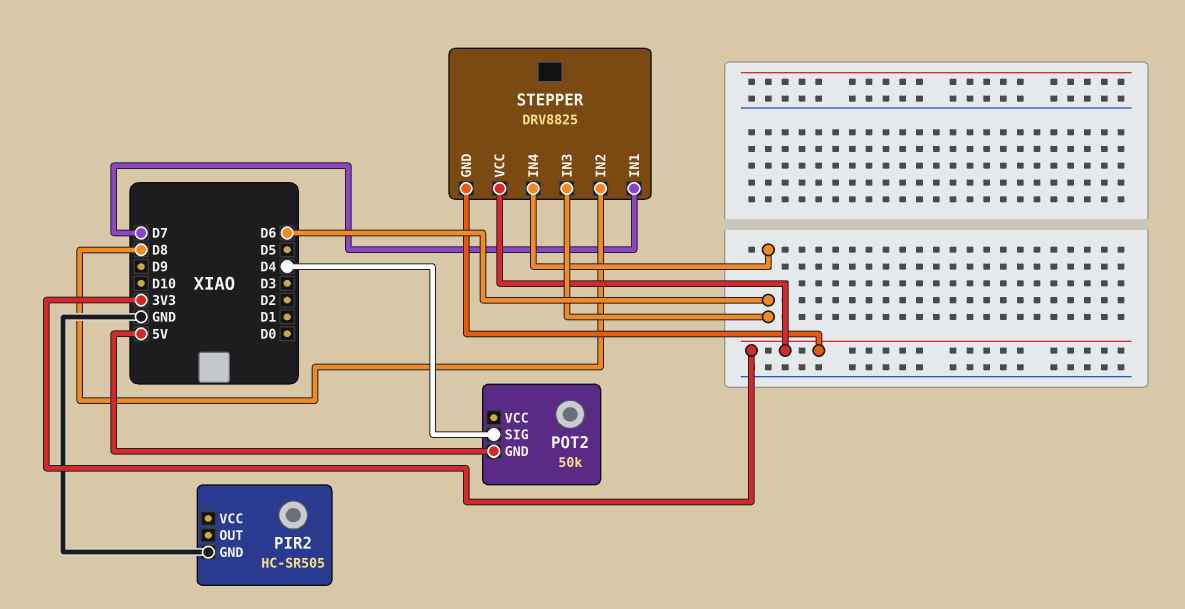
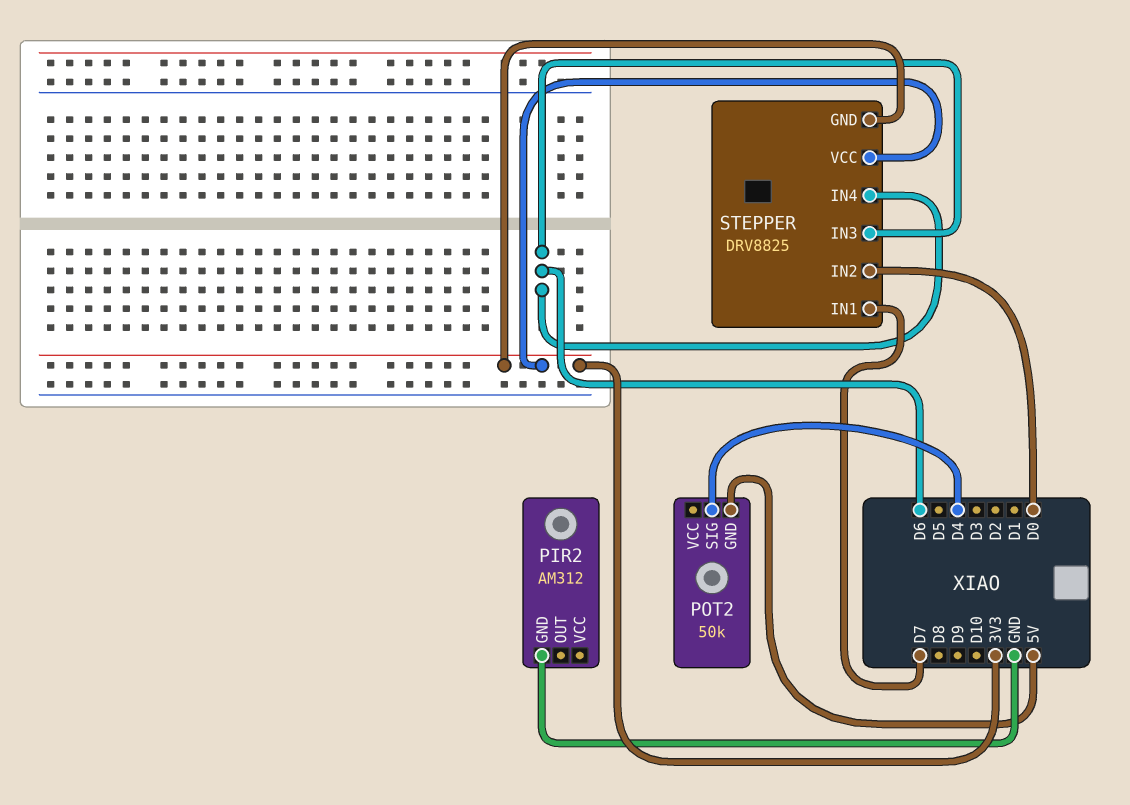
PIR2: HC-SR505 -> AM312
STEPPER pin IN2: D8 -> D0

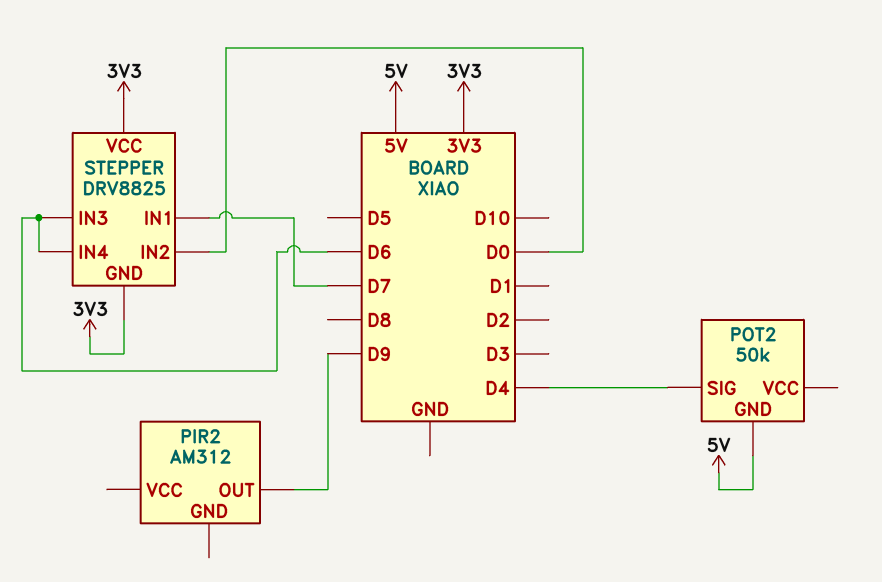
PIR2 pin GND: GND -> none
PIR2 pin OUT: none -> D9

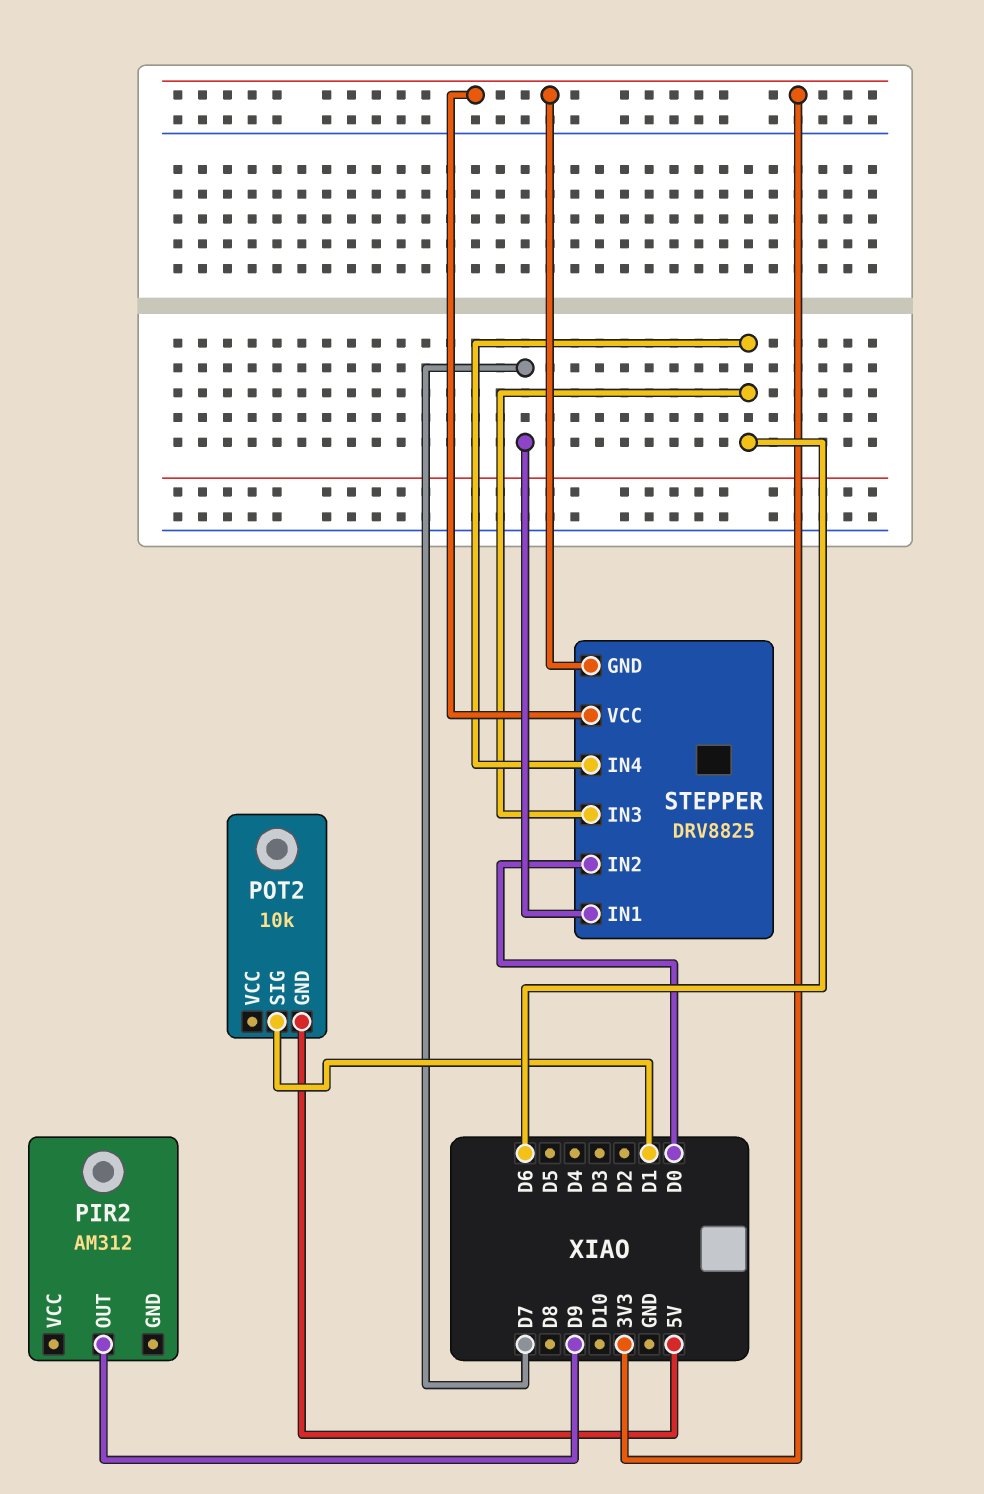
POT2: 50k -> 10k
POT2 pin SIG: D4 -> D1

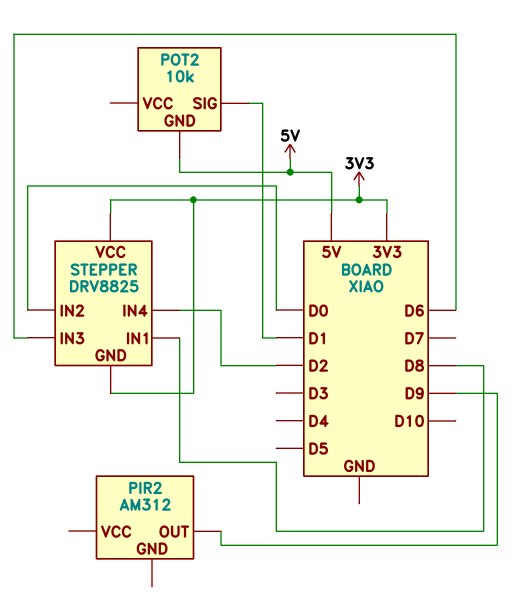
STEPPER pin IN1: D7 -> D8
STEPPER pin IN4: D6 -> D2

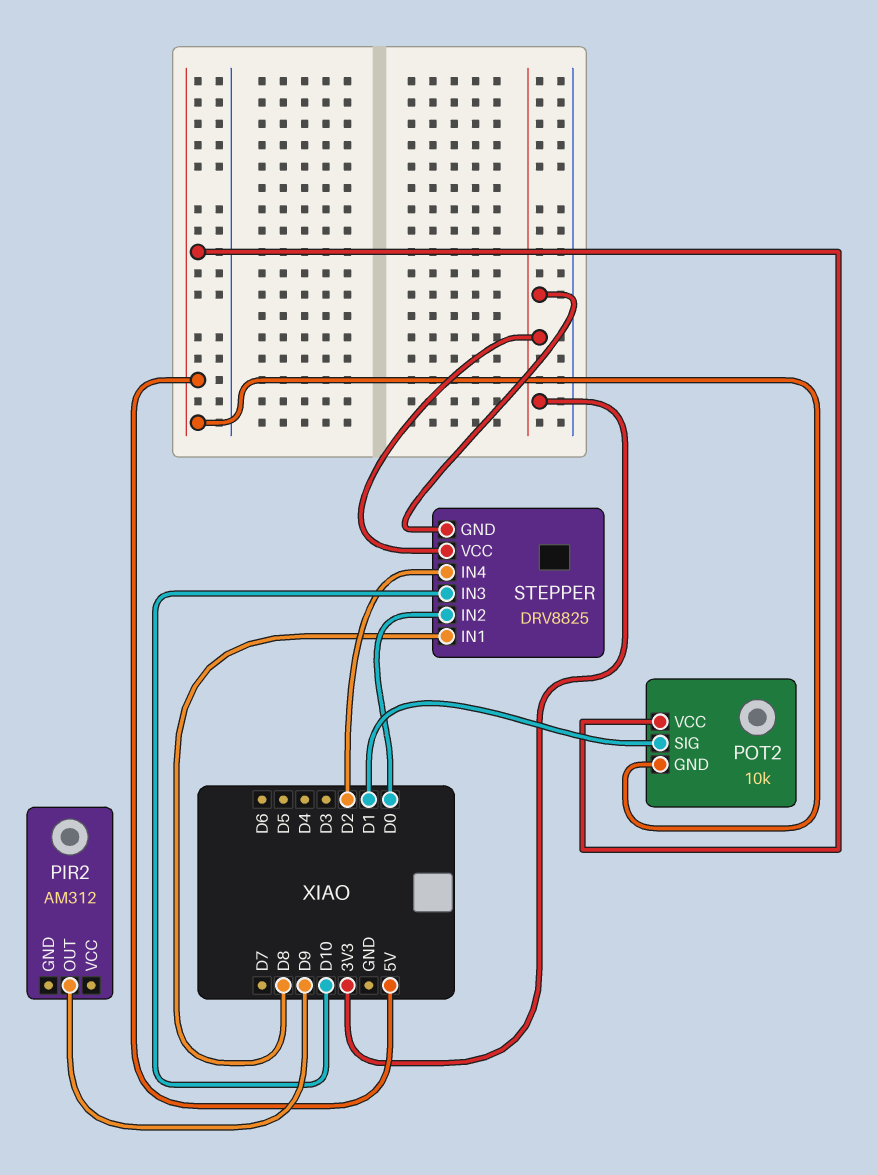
POT2 pin VCC: none -> 5V
STEPPER pin IN3: D6 -> D10

